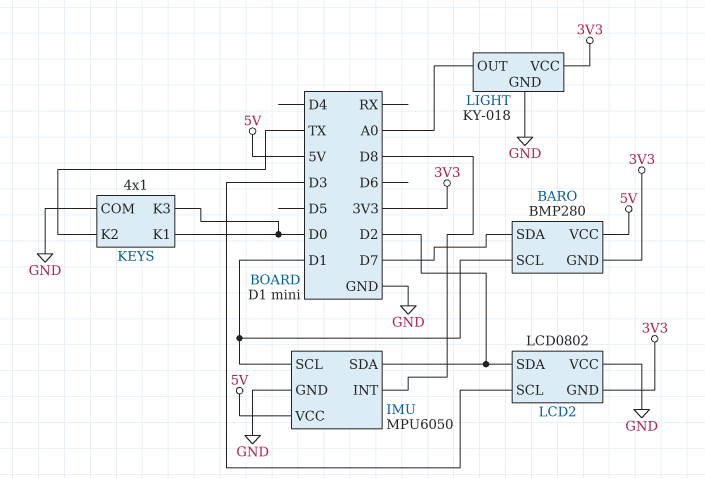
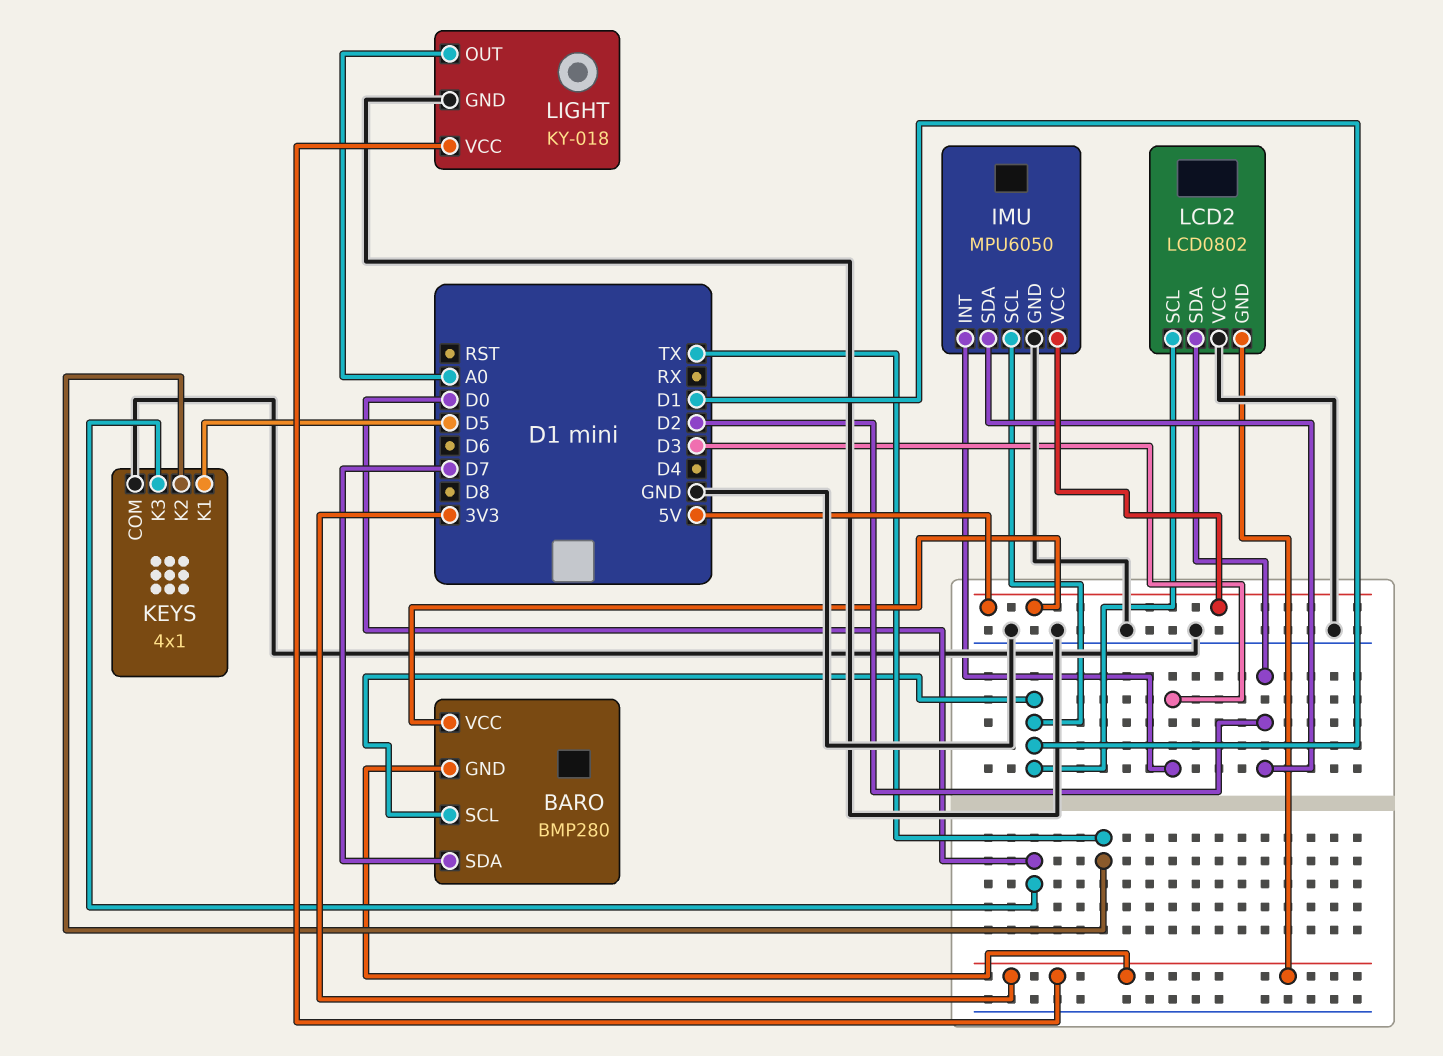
IMU pin INT: D8 -> D3
KEYS pin K1: D0 -> D5
LCD2 pin SCL: D3 -> D1

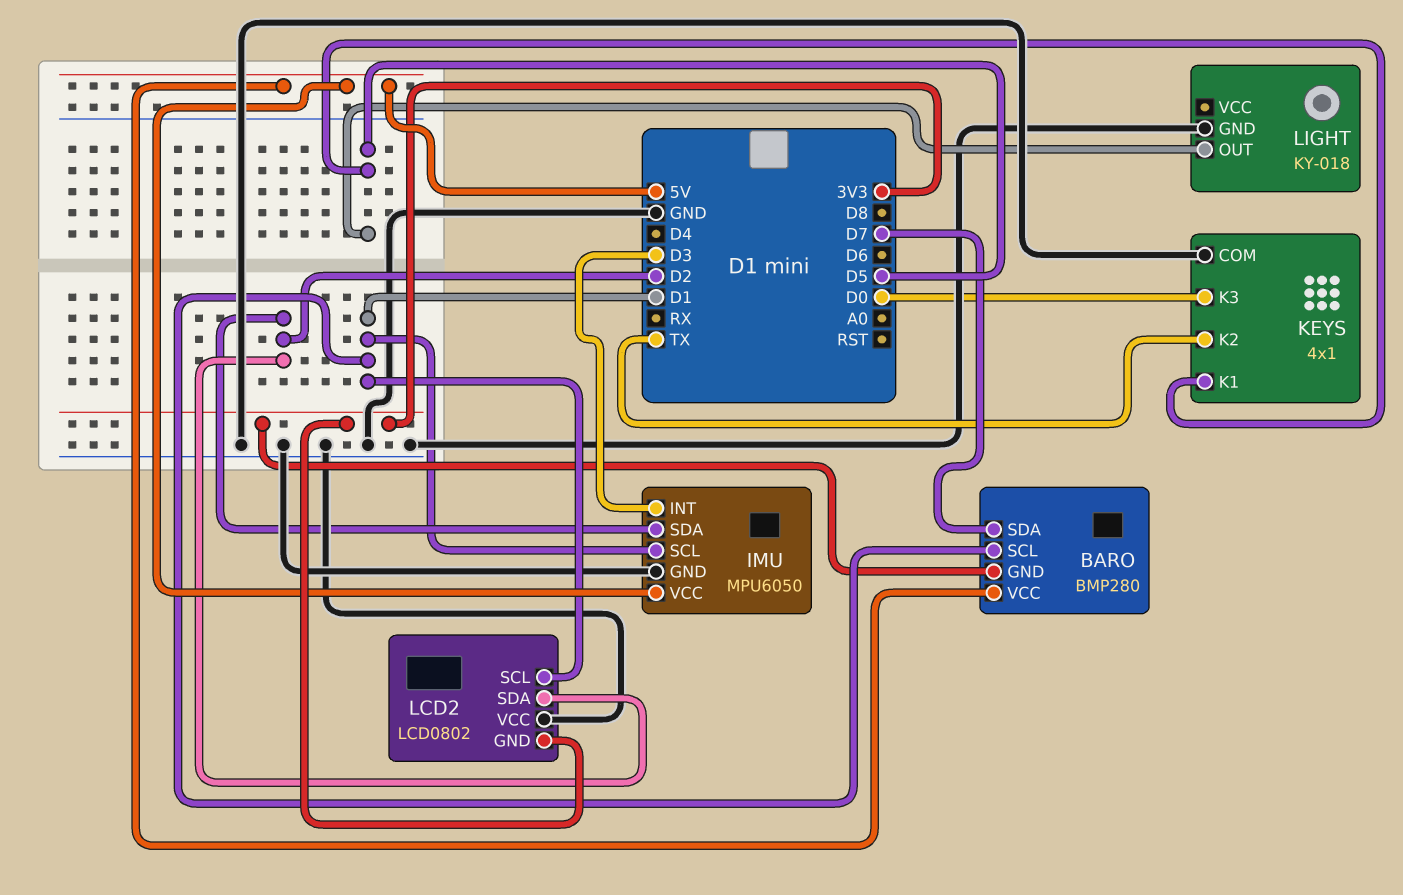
LIGHT pin OUT: A0 -> D5
LIGHT pin VCC: 3V3 -> none

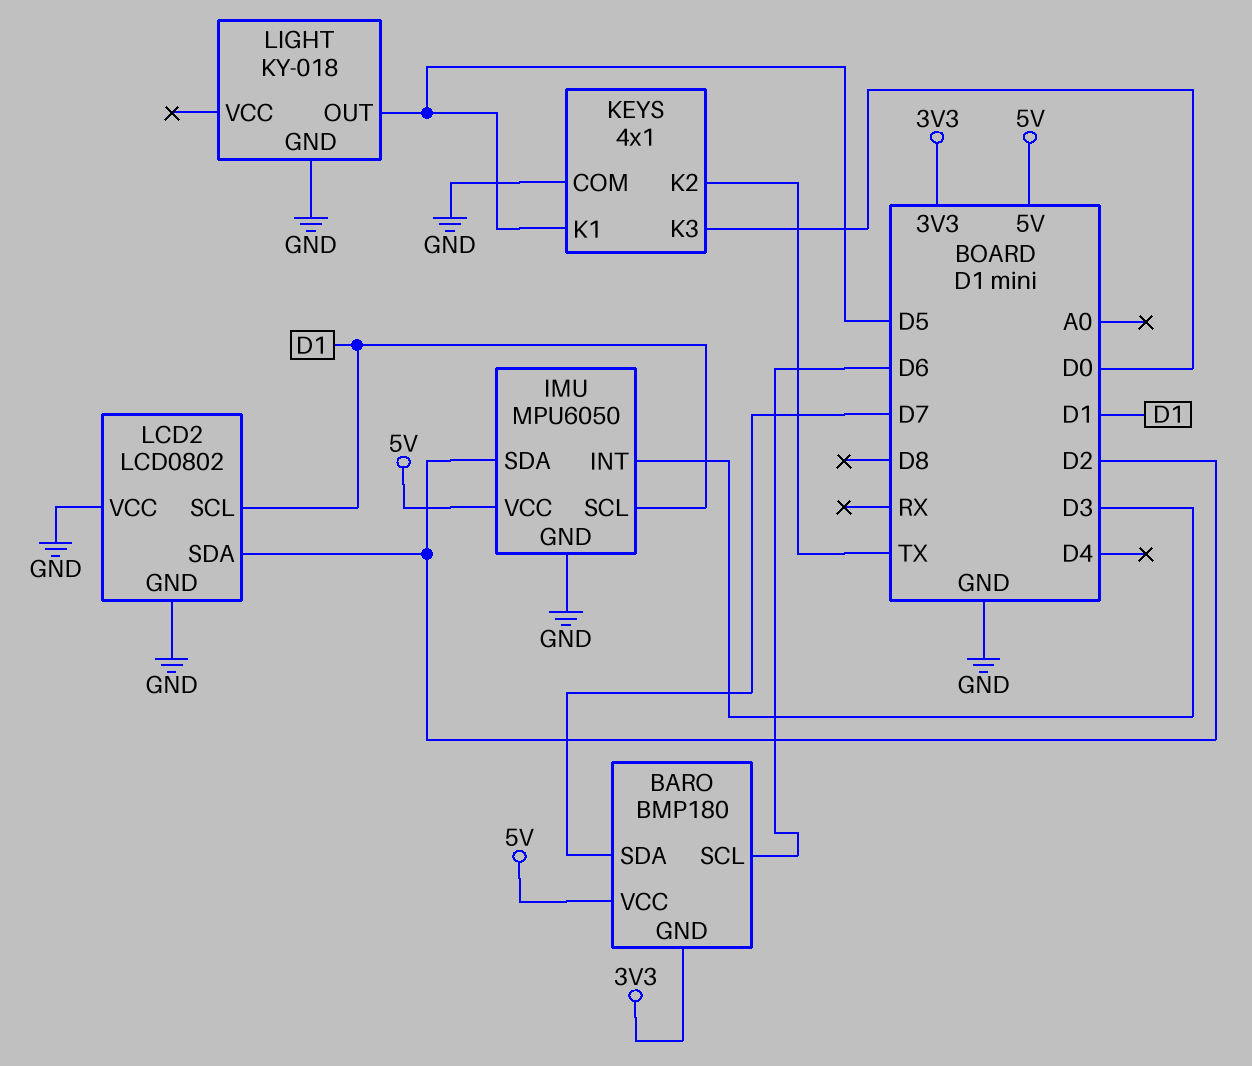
BARO: BMP280 -> BMP180
BARO pin SCL: D1 -> D6
LCD2 pin GND: 3V3 -> GND

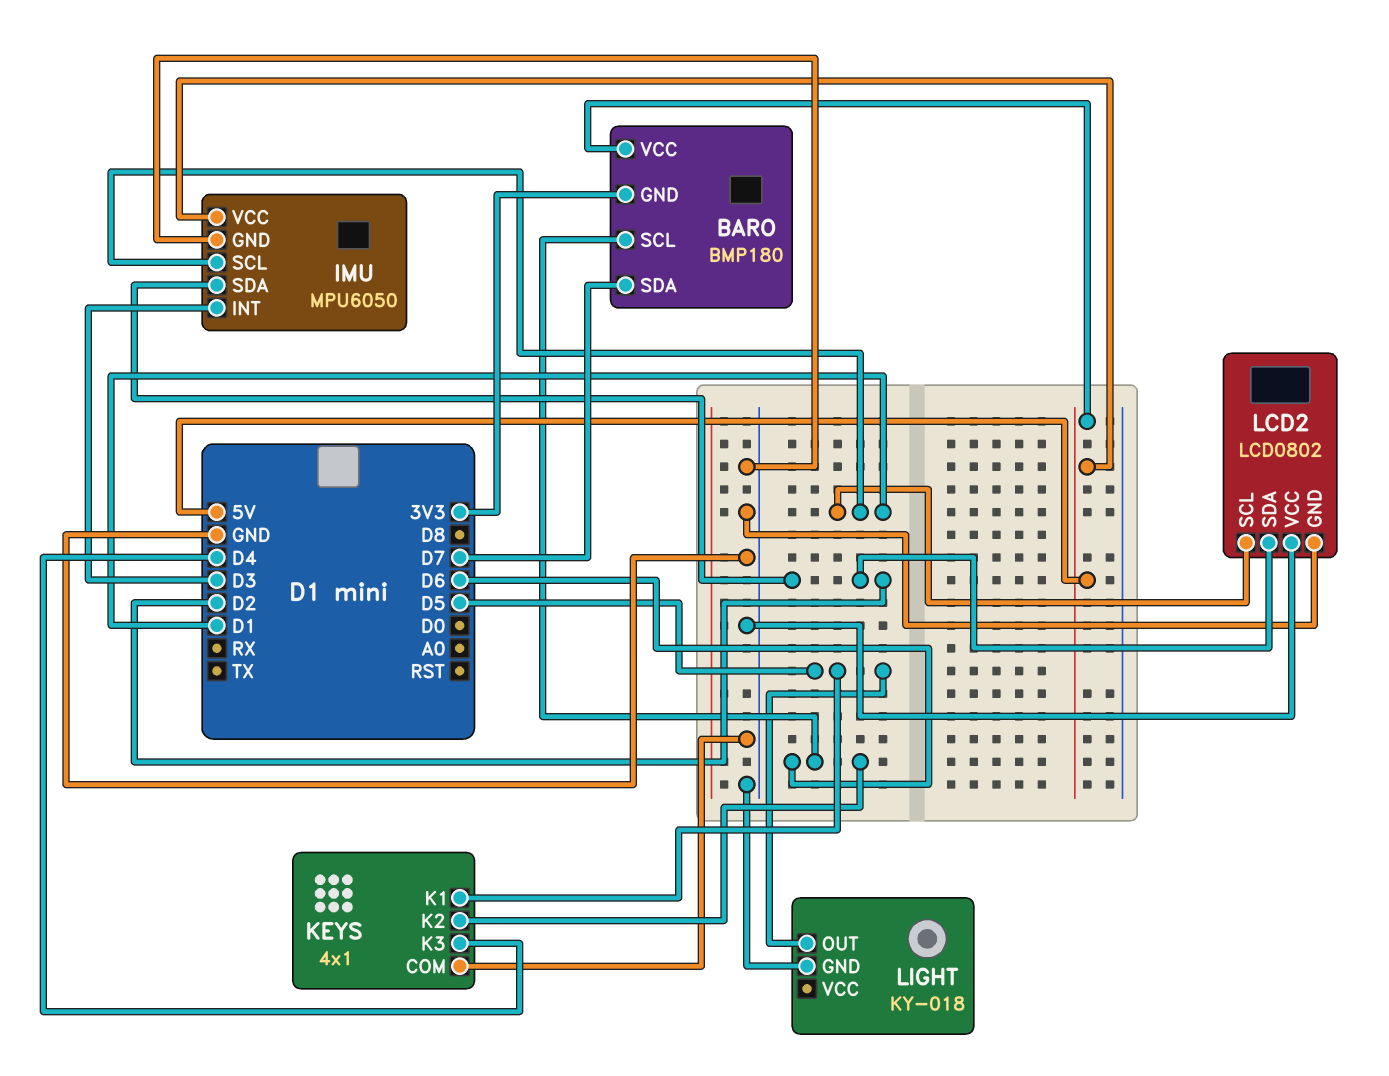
KEYS pin K2: TX -> D6
KEYS pin K3: D0 -> D4

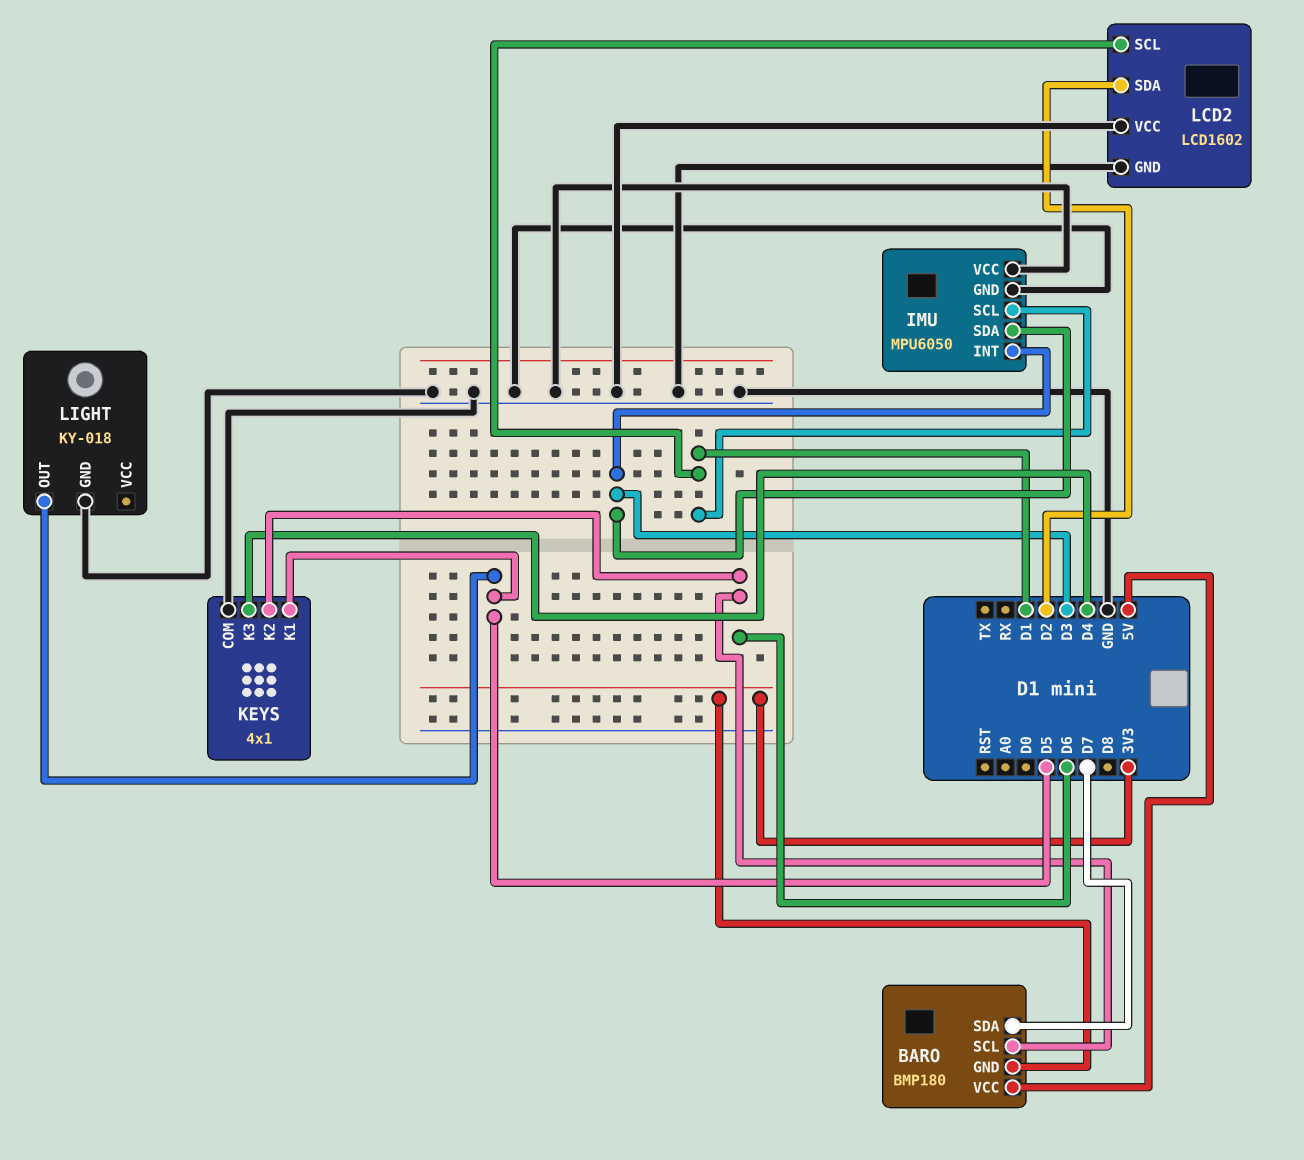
IMU pin SDA: D2 -> D3
IMU pin VCC: 5V -> GND
LCD2: LCD0802 -> LCD1602

